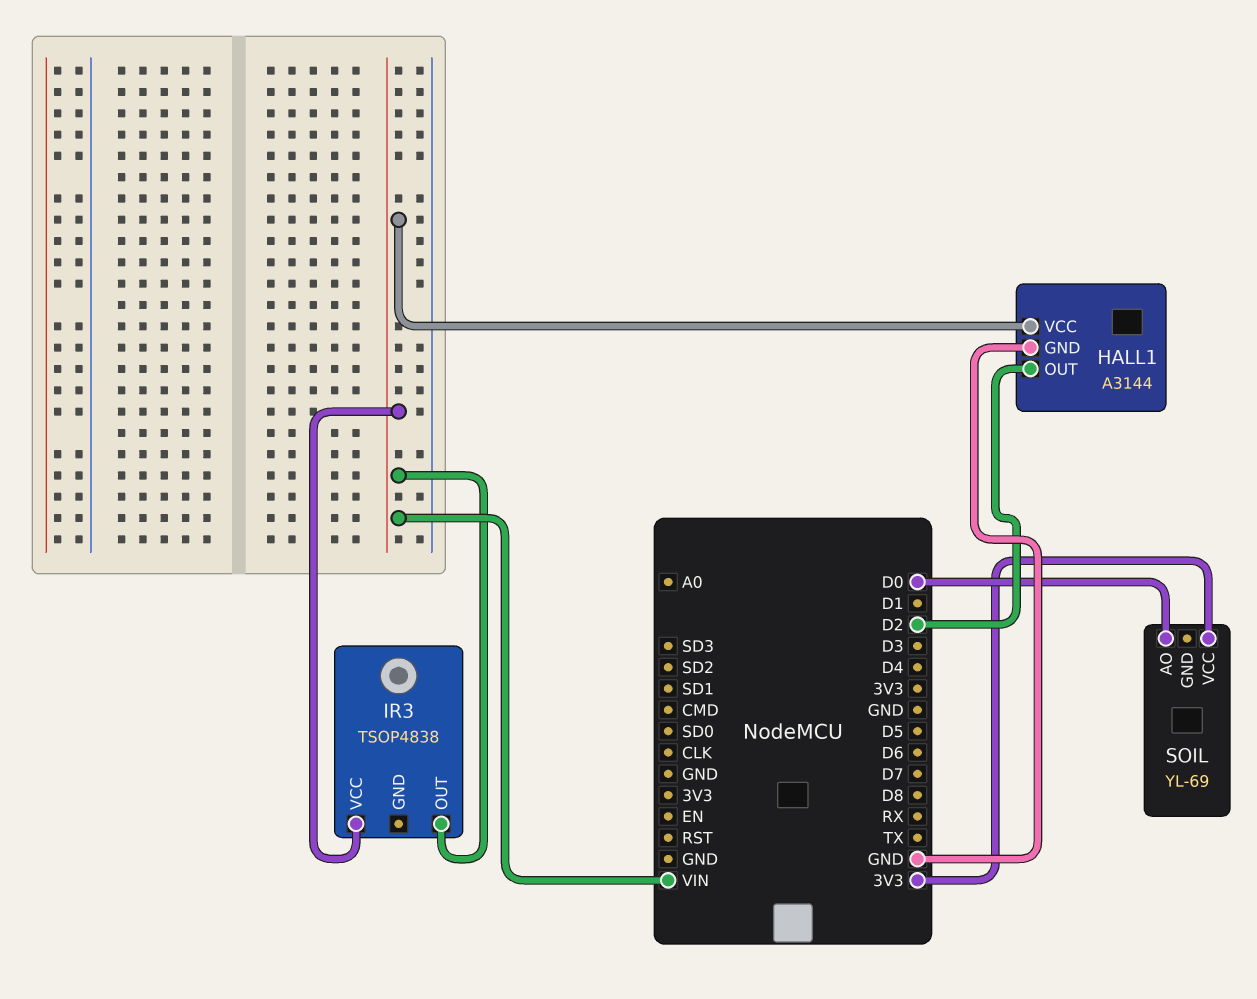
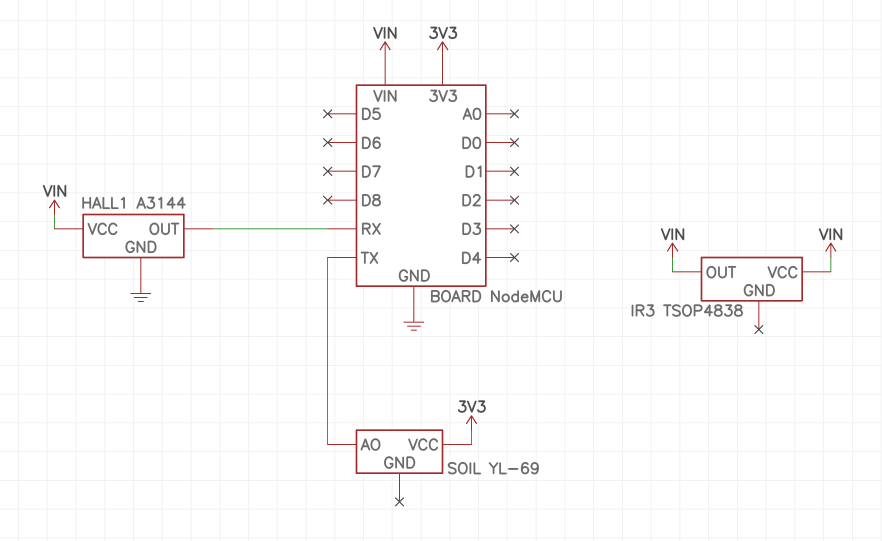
HALL1 pin OUT: D2 -> RX
SOIL pin AO: D0 -> TX

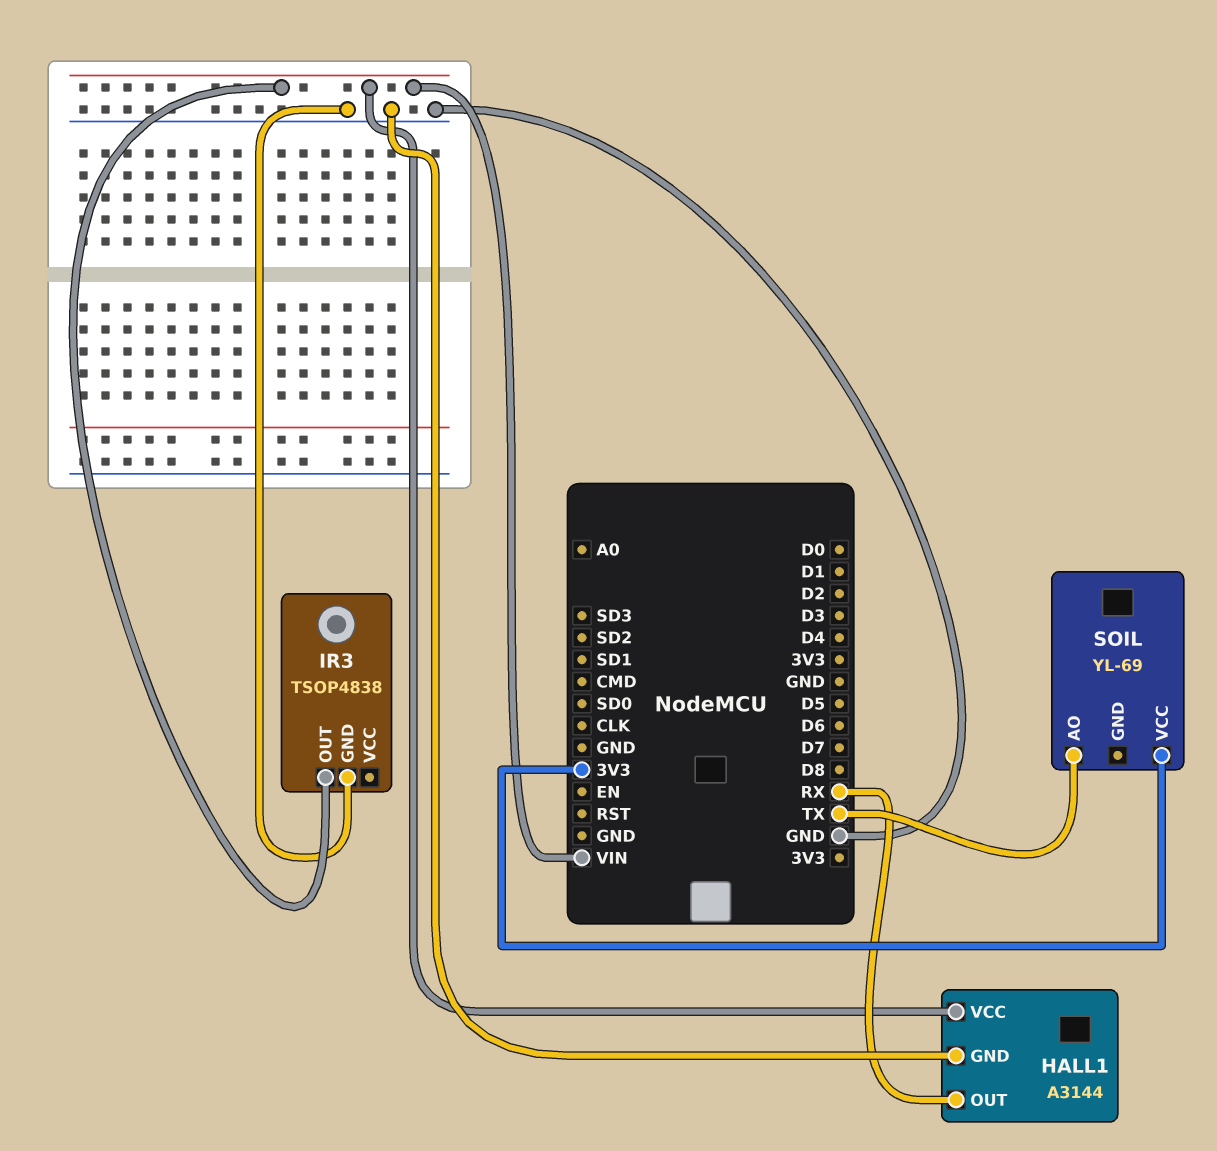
IR3 pin GND: none -> GND
IR3 pin VCC: VIN -> none

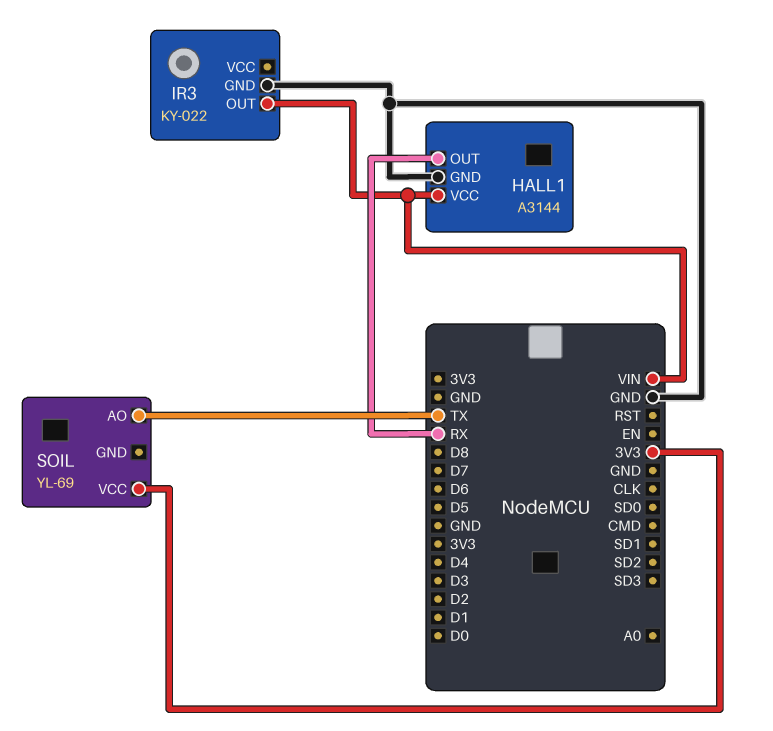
IR3: TSOP4838 -> KY-022

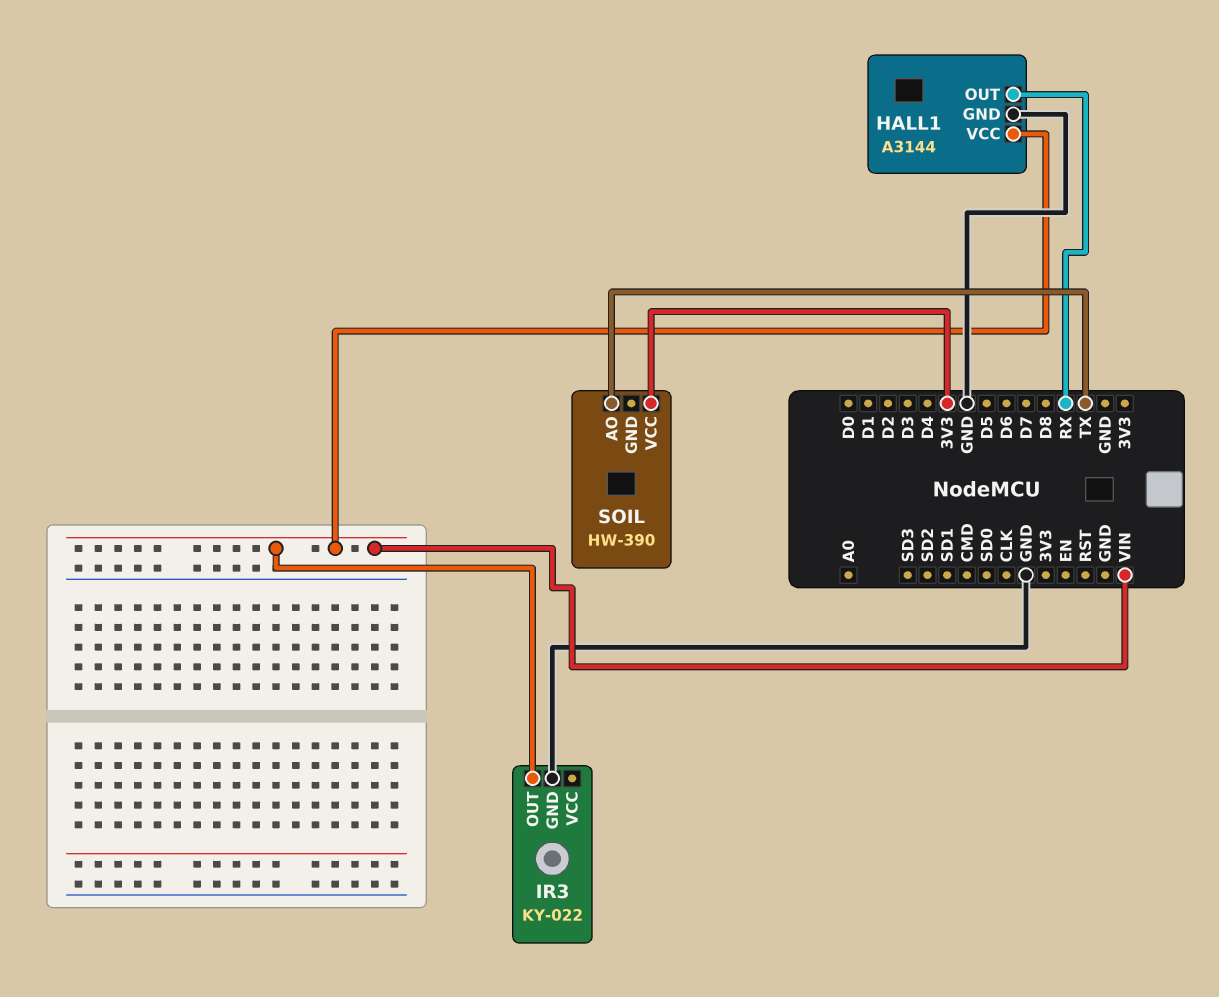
SOIL: YL-69 -> HW-390

